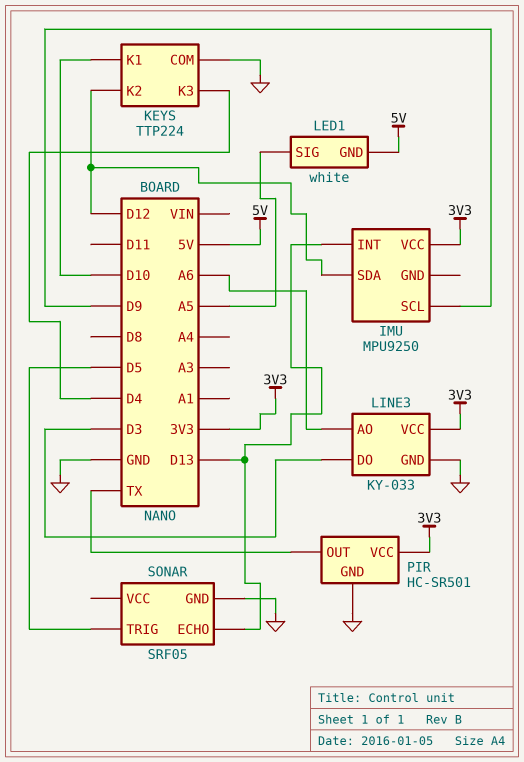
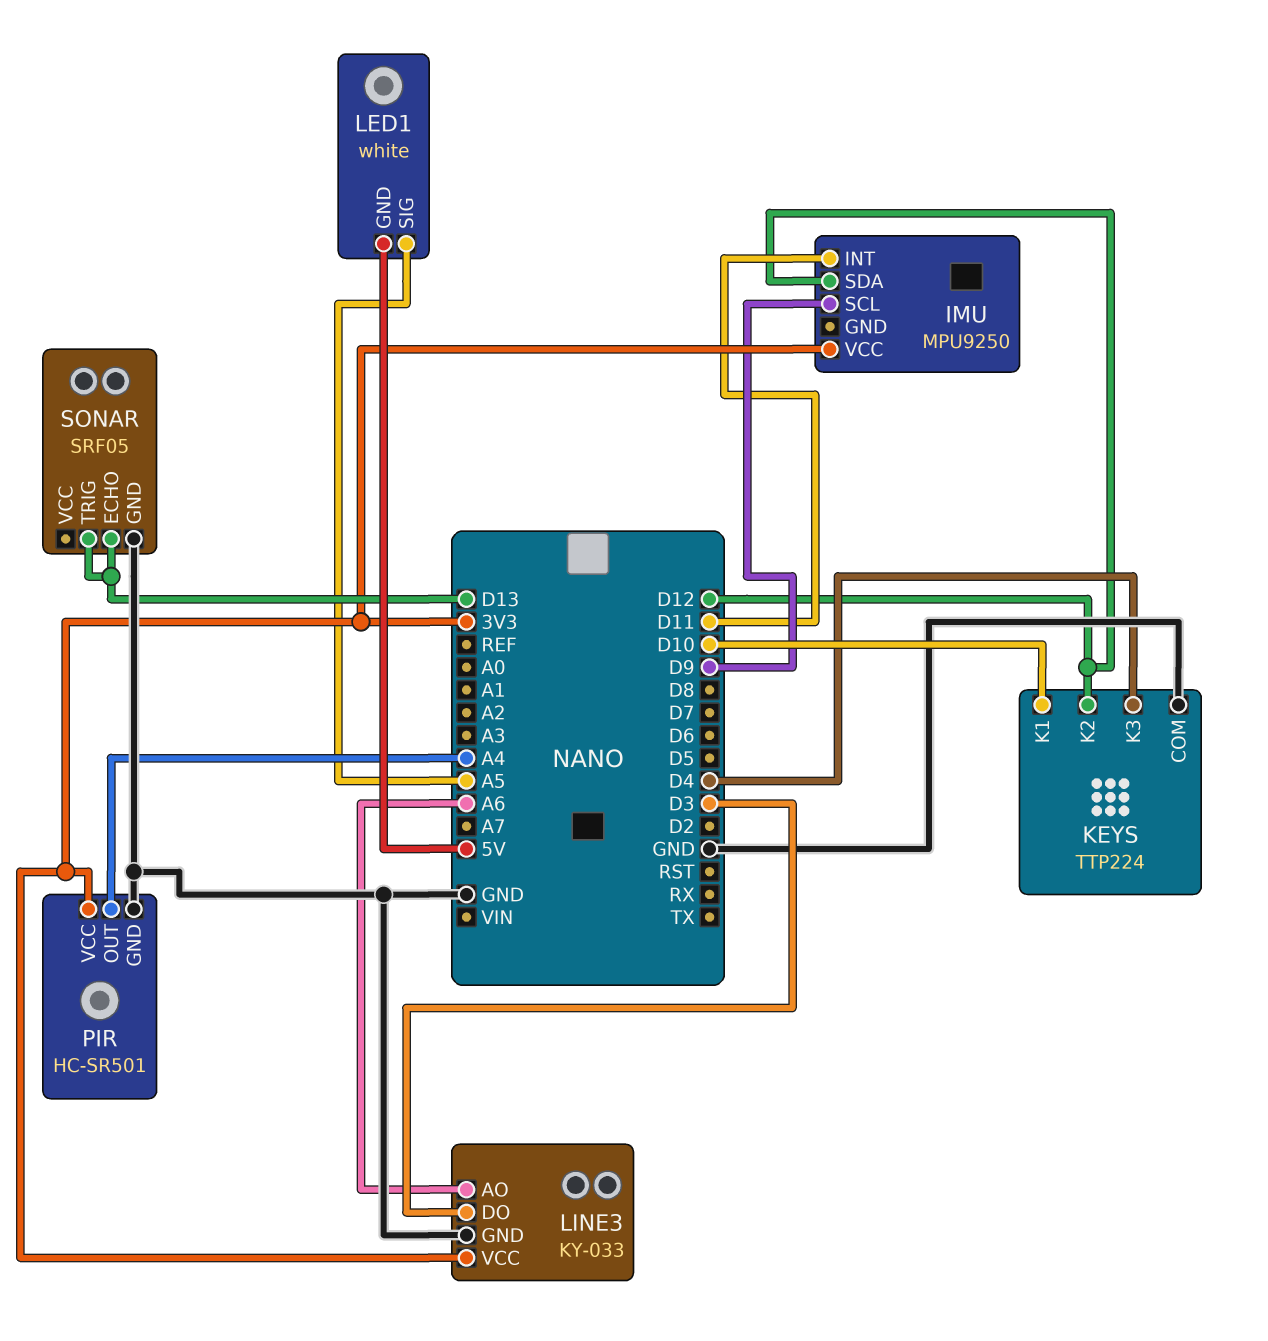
IMU pin INT: D13 -> D11
PIR pin OUT: TX -> A4
SONAR pin TRIG: D5 -> D13

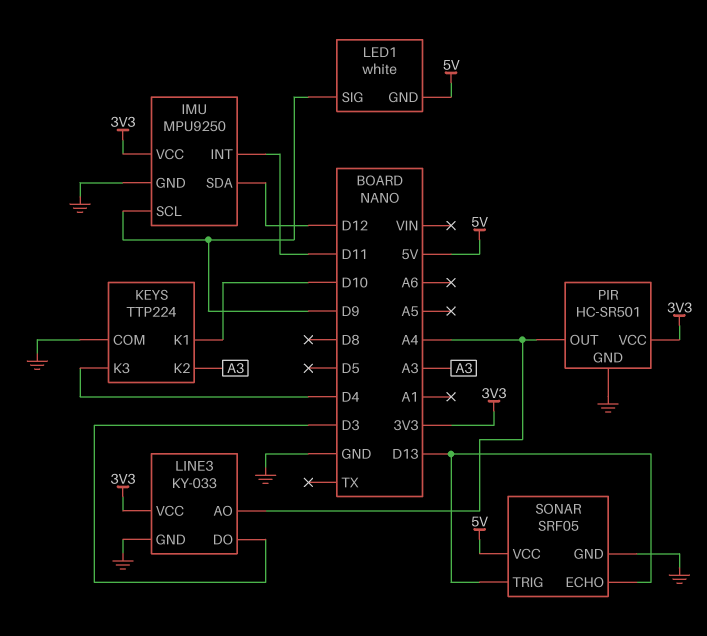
IMU pin GND: none -> GND
KEYS pin K2: D12 -> A3
LED1 pin SIG: A5 -> D9
LINE3 pin AO: A6 -> A4
SONAR pin VCC: none -> 5V

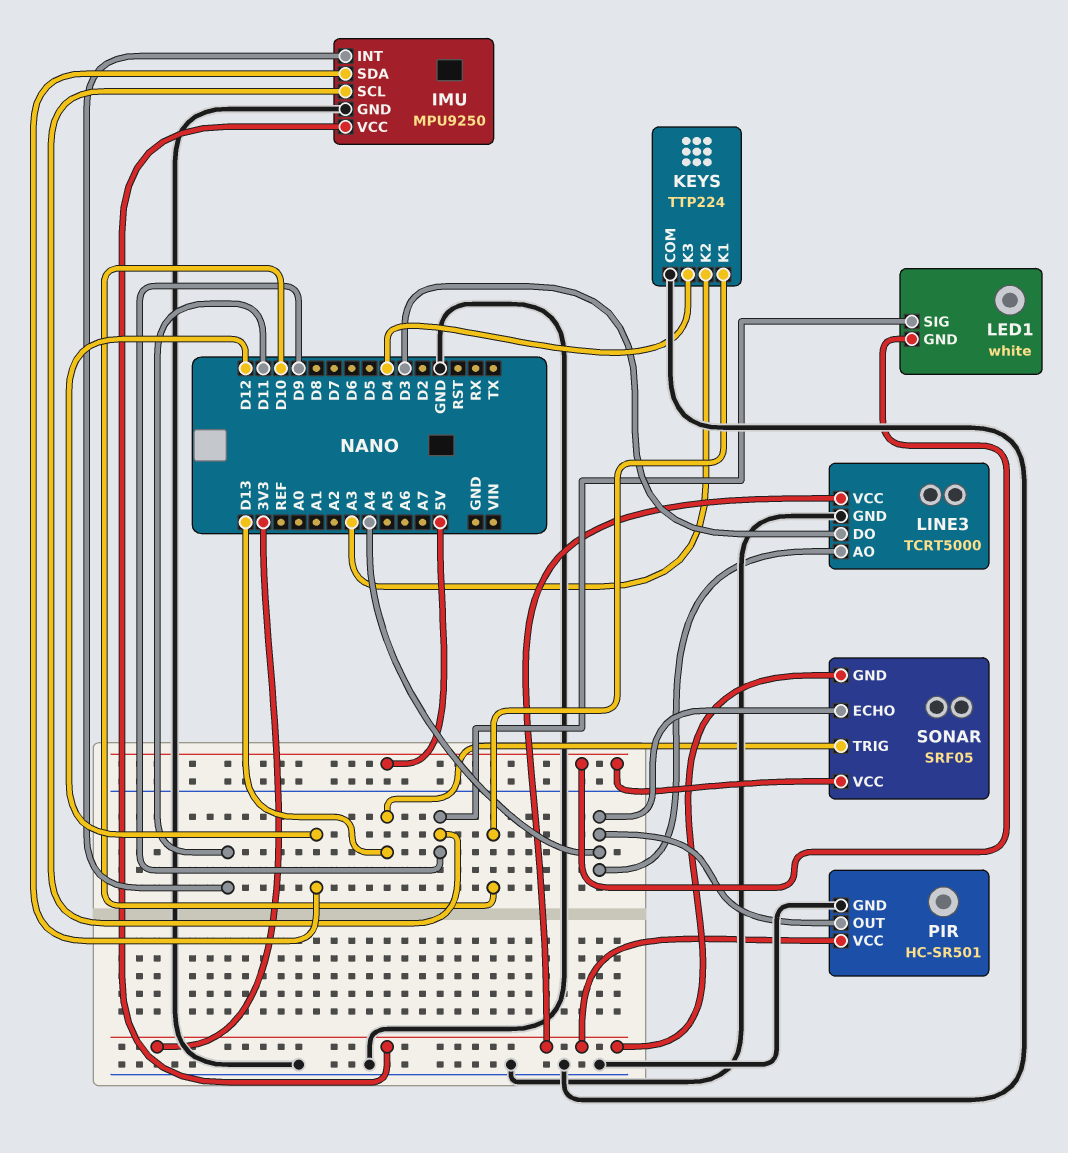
LINE3: KY-033 -> TCRT5000
SONAR pin ECHO: D13 -> A4
SONAR pin GND: GND -> 3V3

